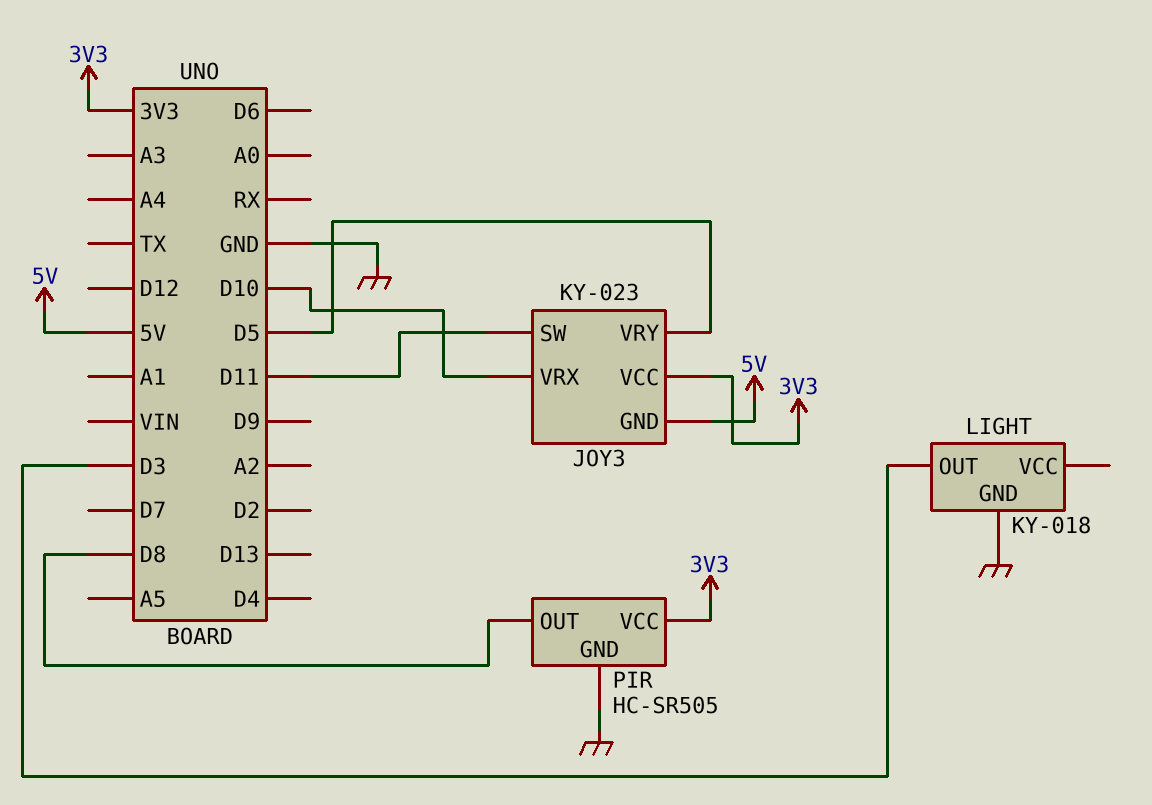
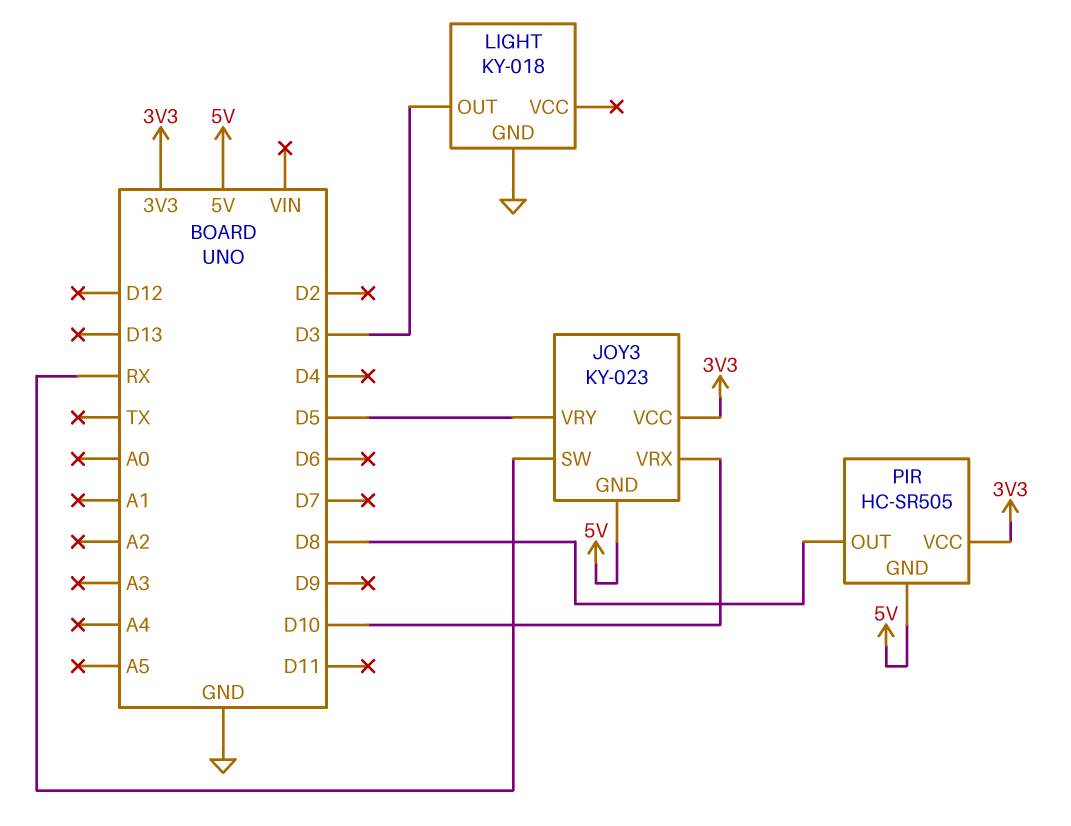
JOY3 pin SW: D11 -> RX
PIR pin GND: GND -> 5V

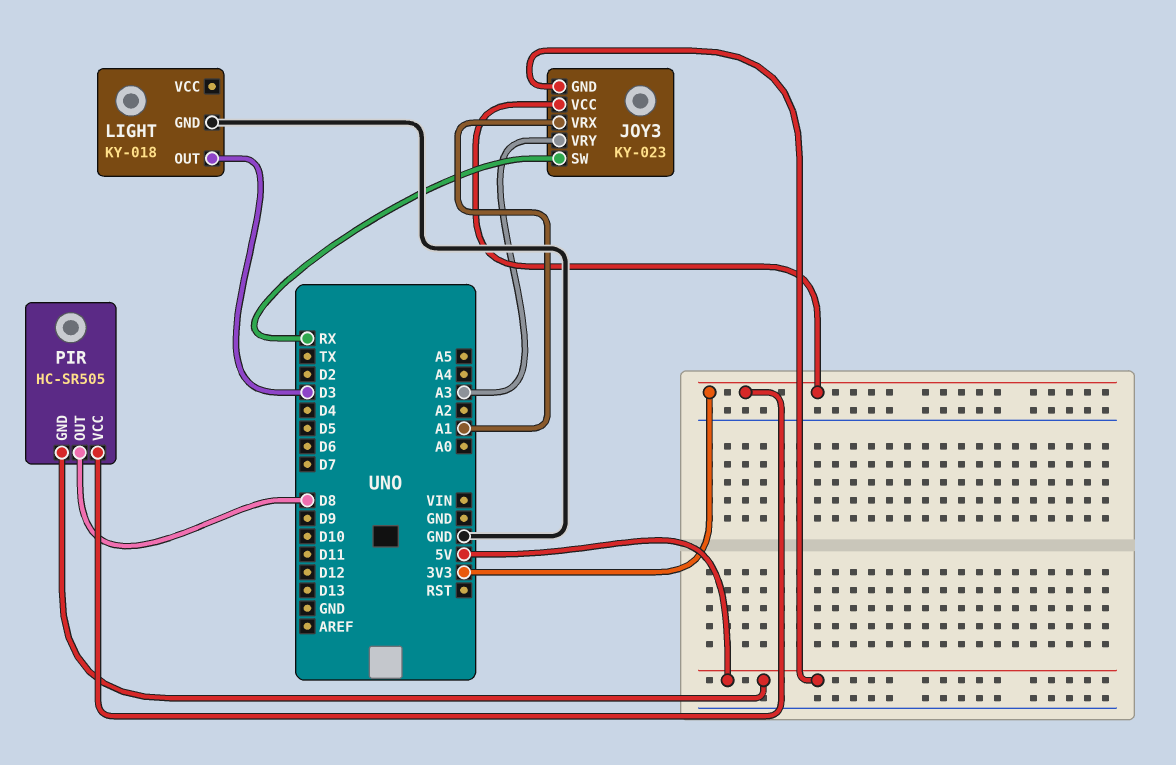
JOY3 pin VRX: D10 -> A1
JOY3 pin VRY: D5 -> A3

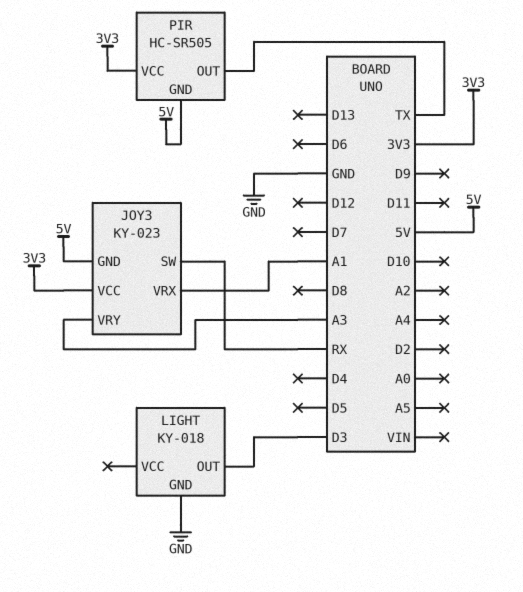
PIR pin OUT: D8 -> TX

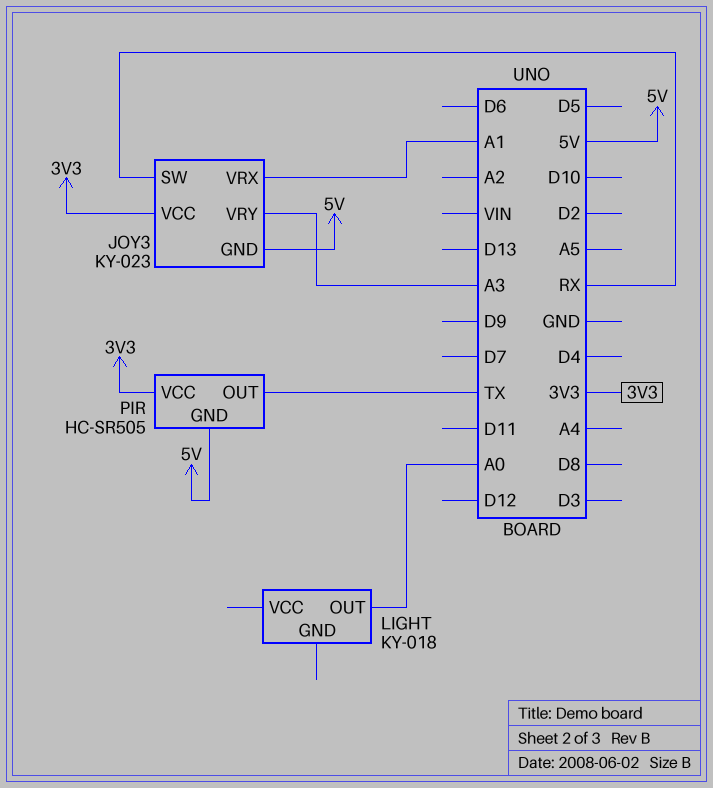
LIGHT pin GND: GND -> none
LIGHT pin OUT: D3 -> A0

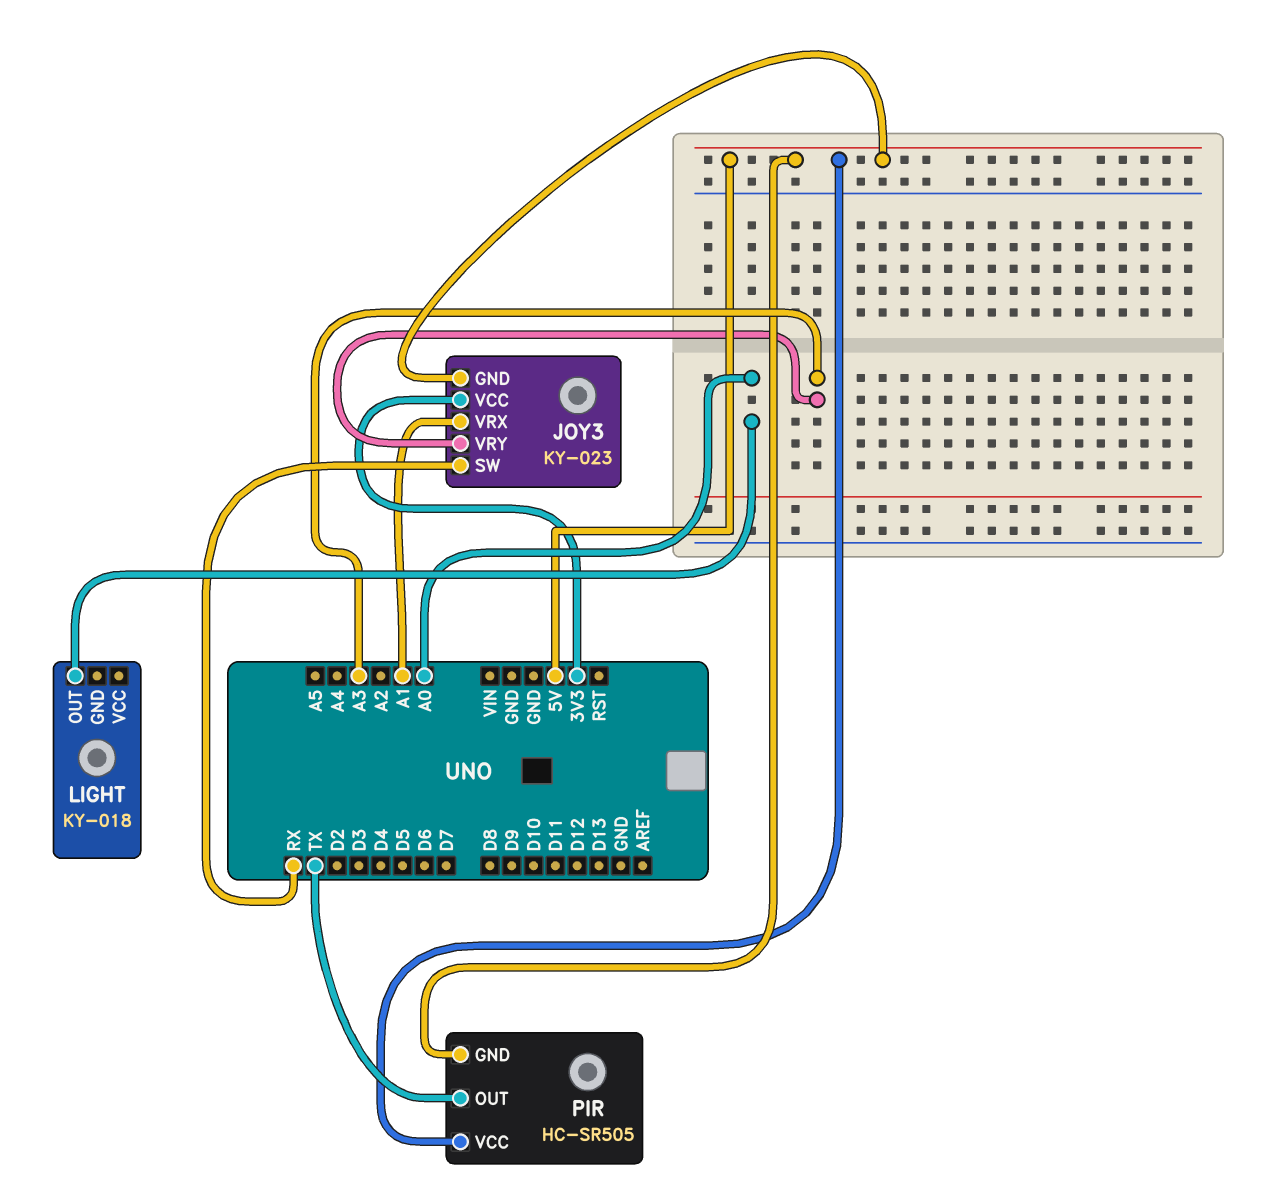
PIR pin VCC: 3V3 -> 5V

